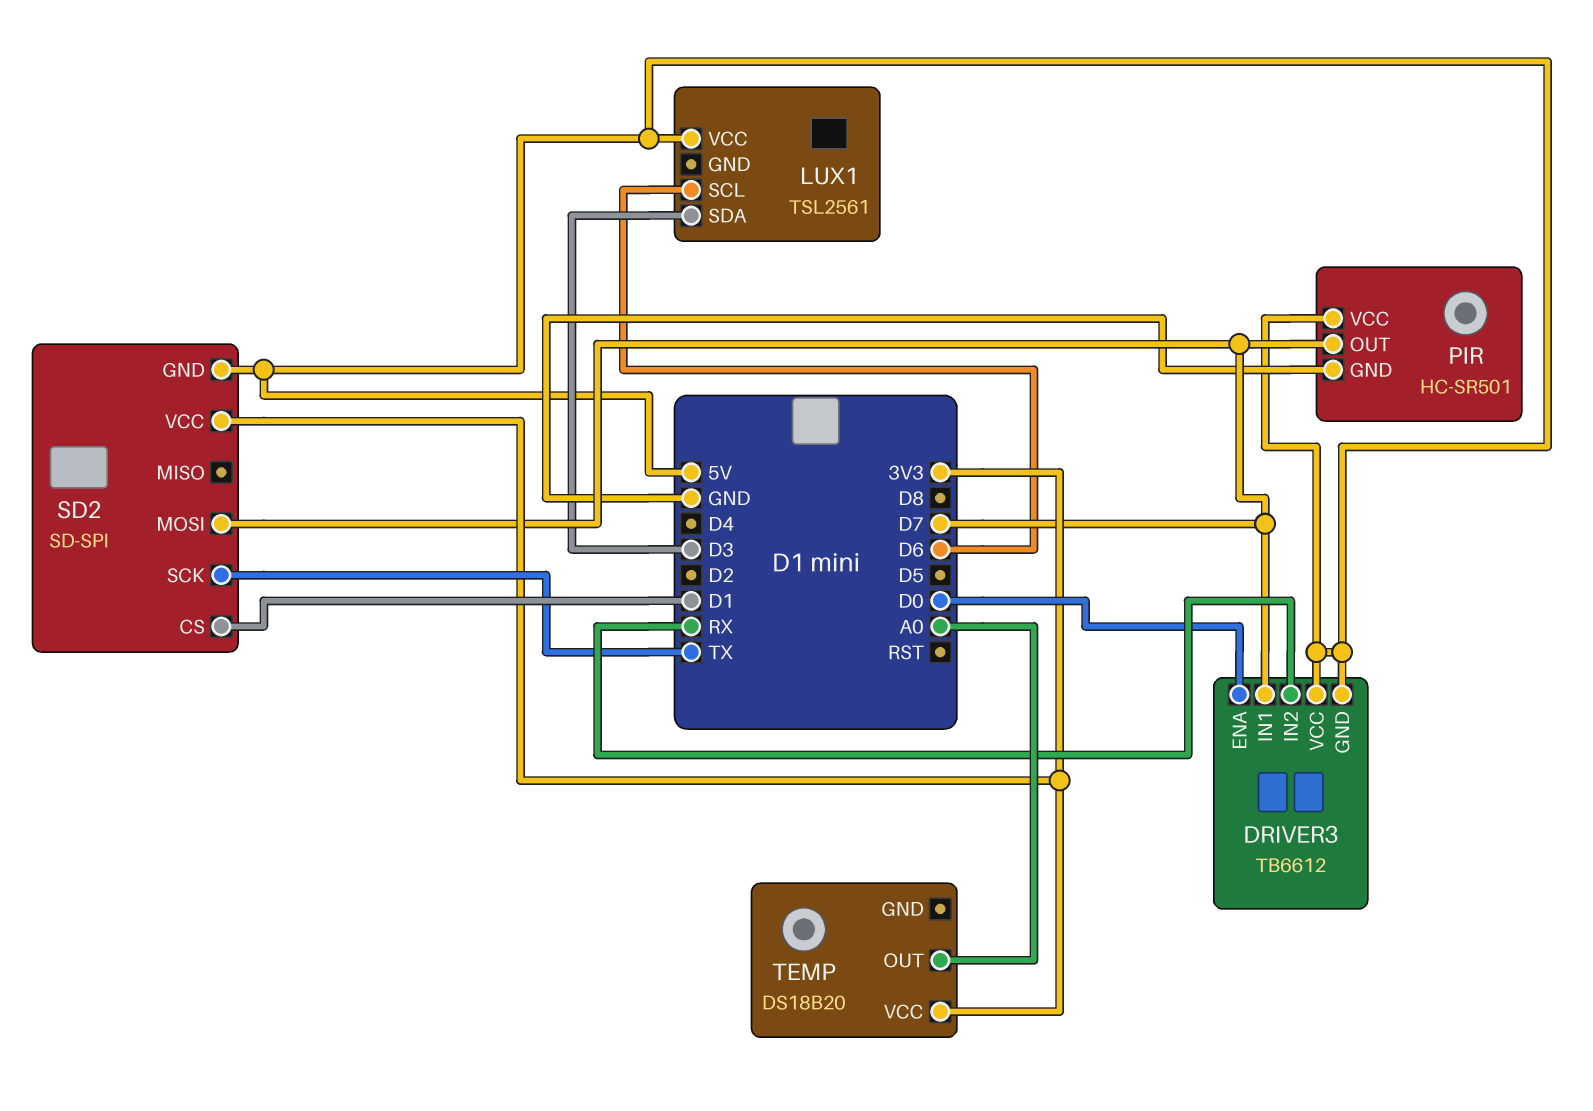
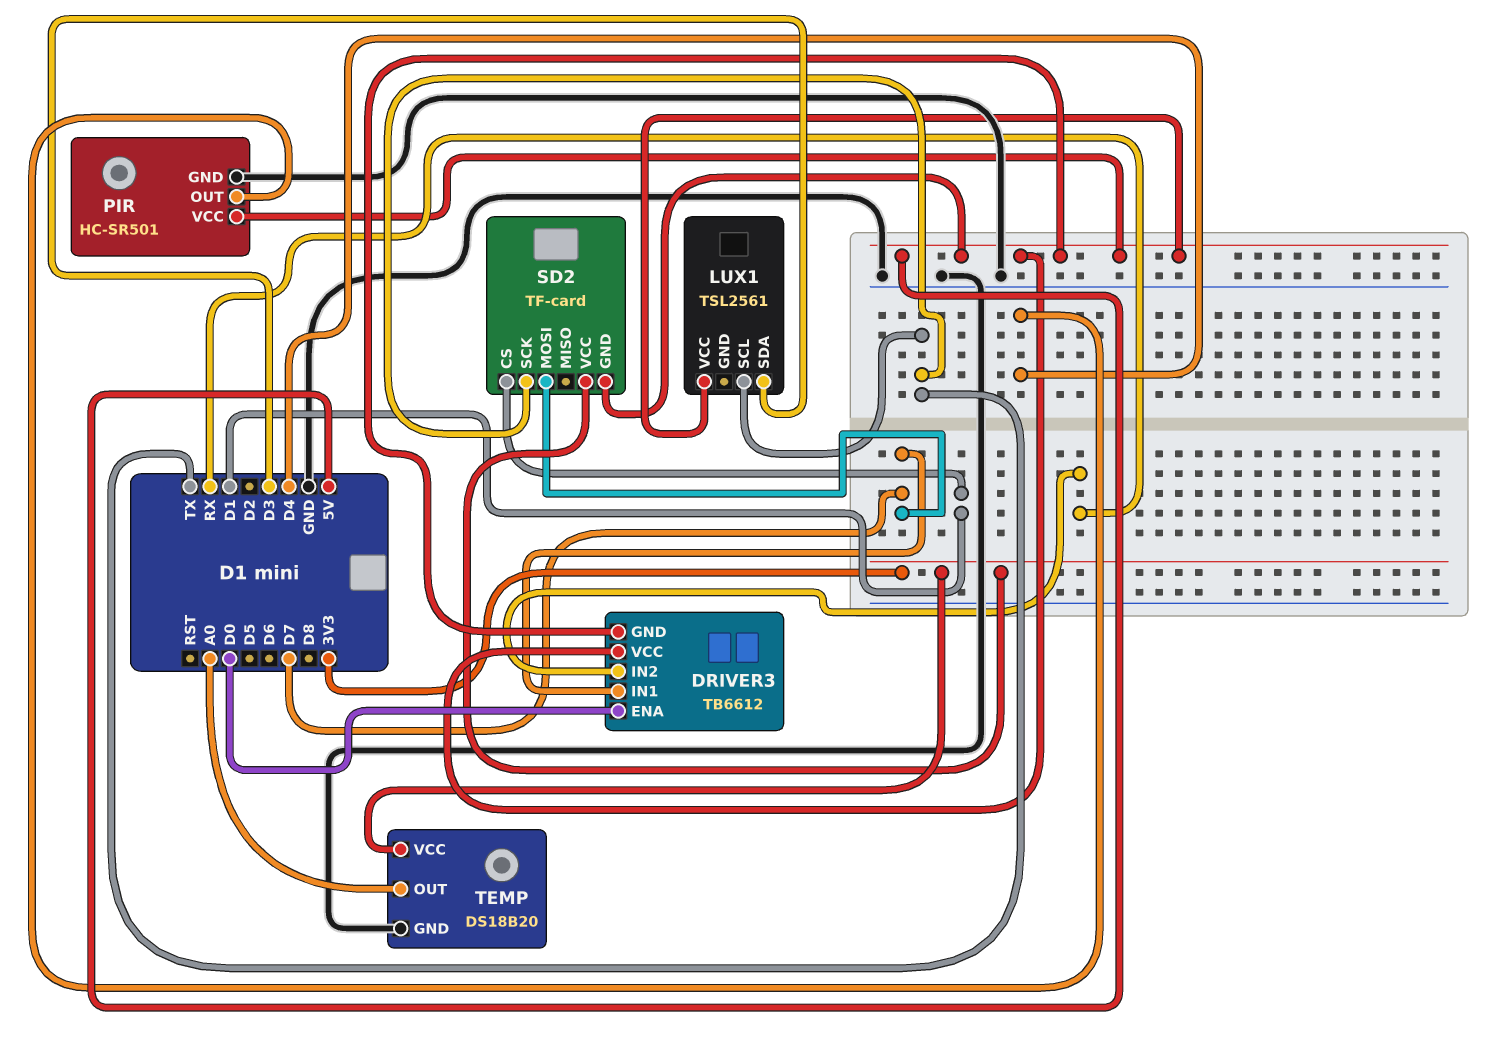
LUX1 pin SCL: D6 -> TX
PIR pin OUT: D7 -> D4
SD2: SD-SPI -> TF-card
TEMP pin GND: none -> GND

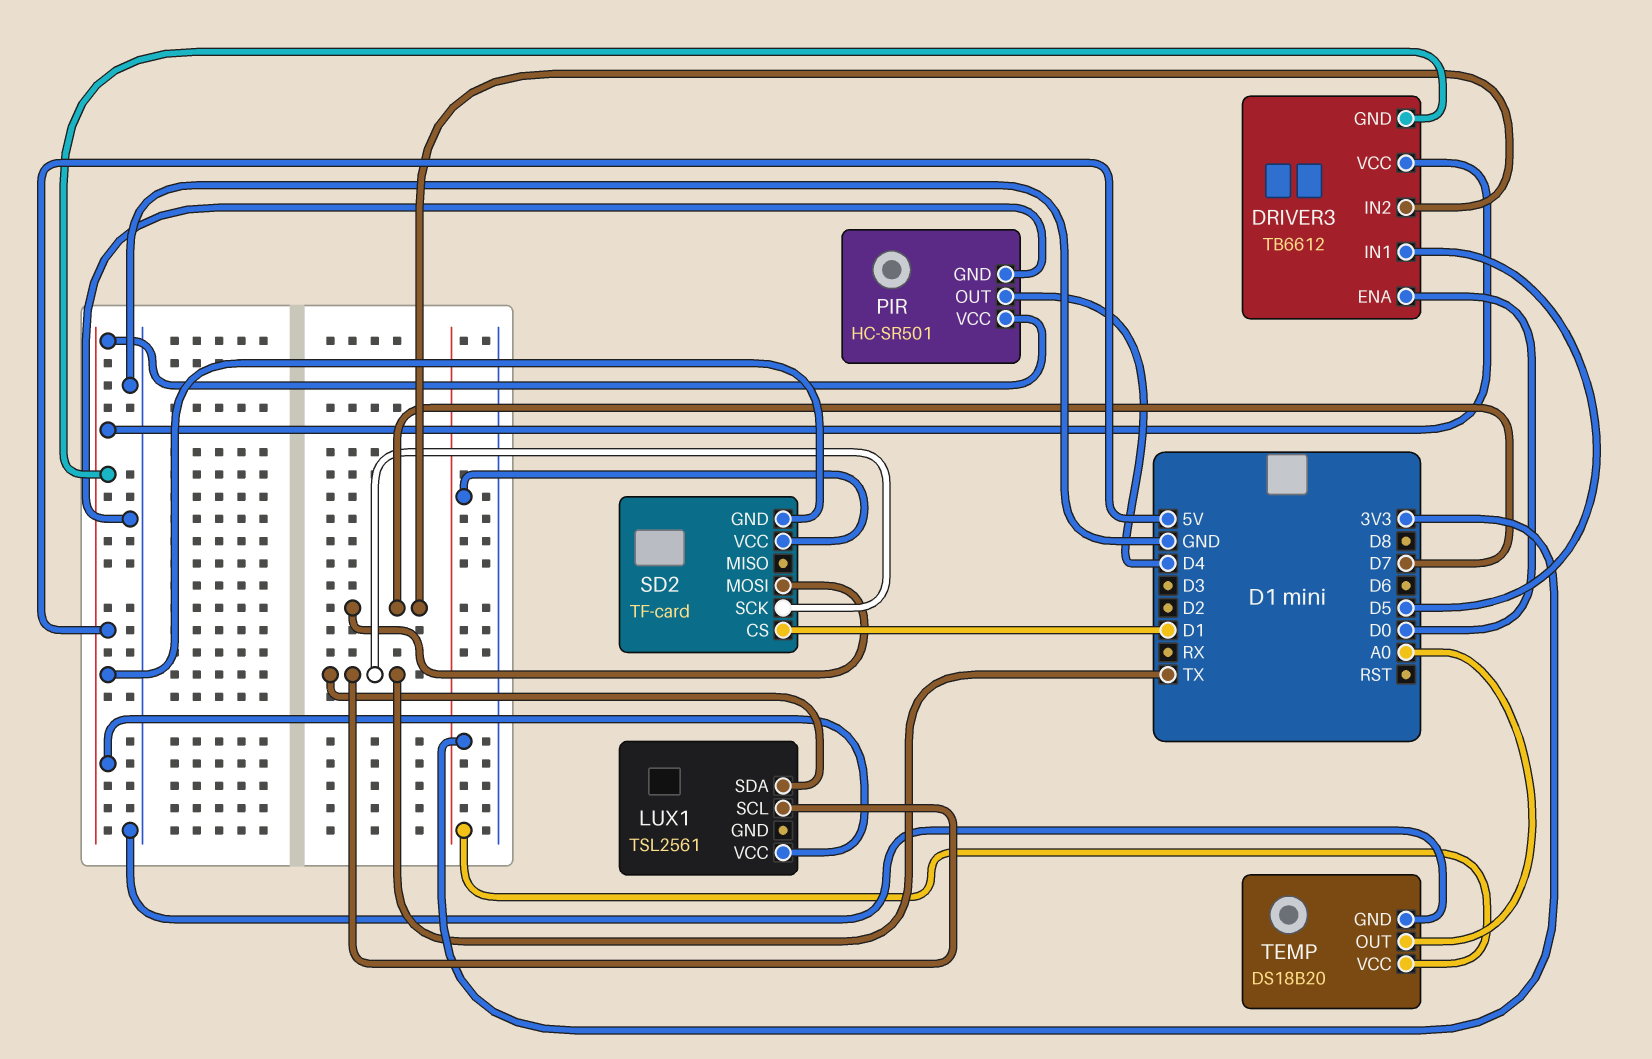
DRIVER3 pin IN1: D7 -> D5
DRIVER3 pin IN2: RX -> D7
LUX1 pin SDA: D3 -> TX

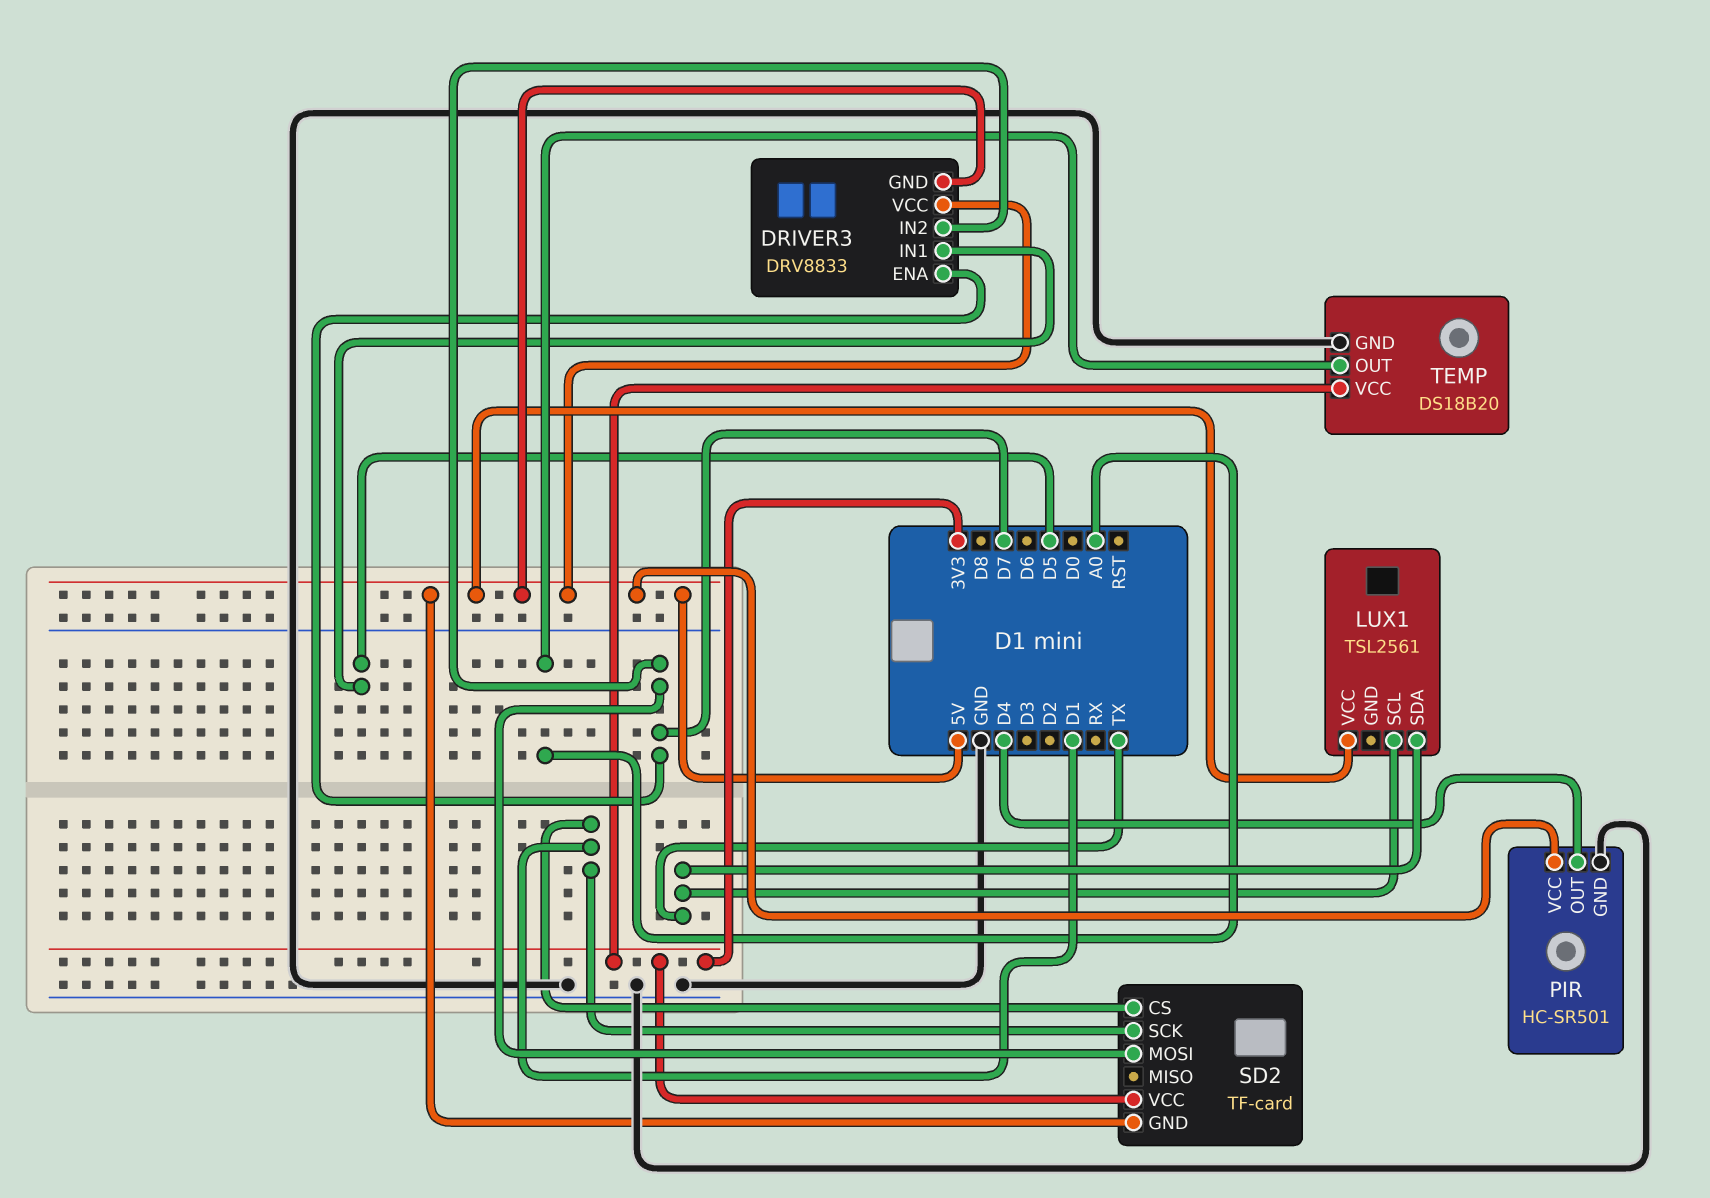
DRIVER3: TB6612 -> DRV8833
DRIVER3 pin ENA: D0 -> D7
SD2 pin SCK: TX -> D1

